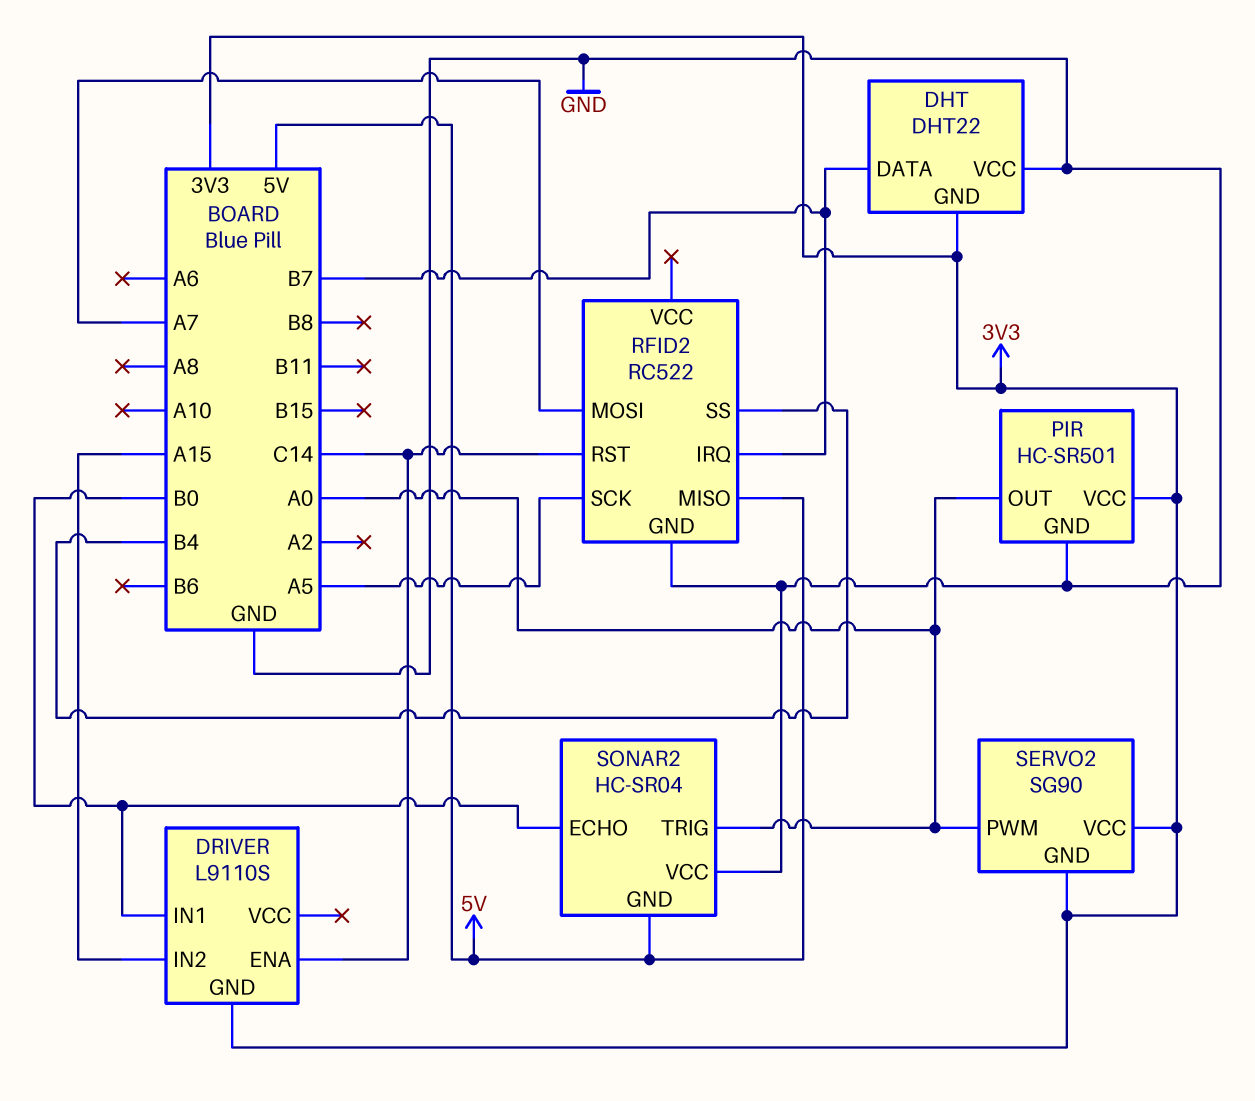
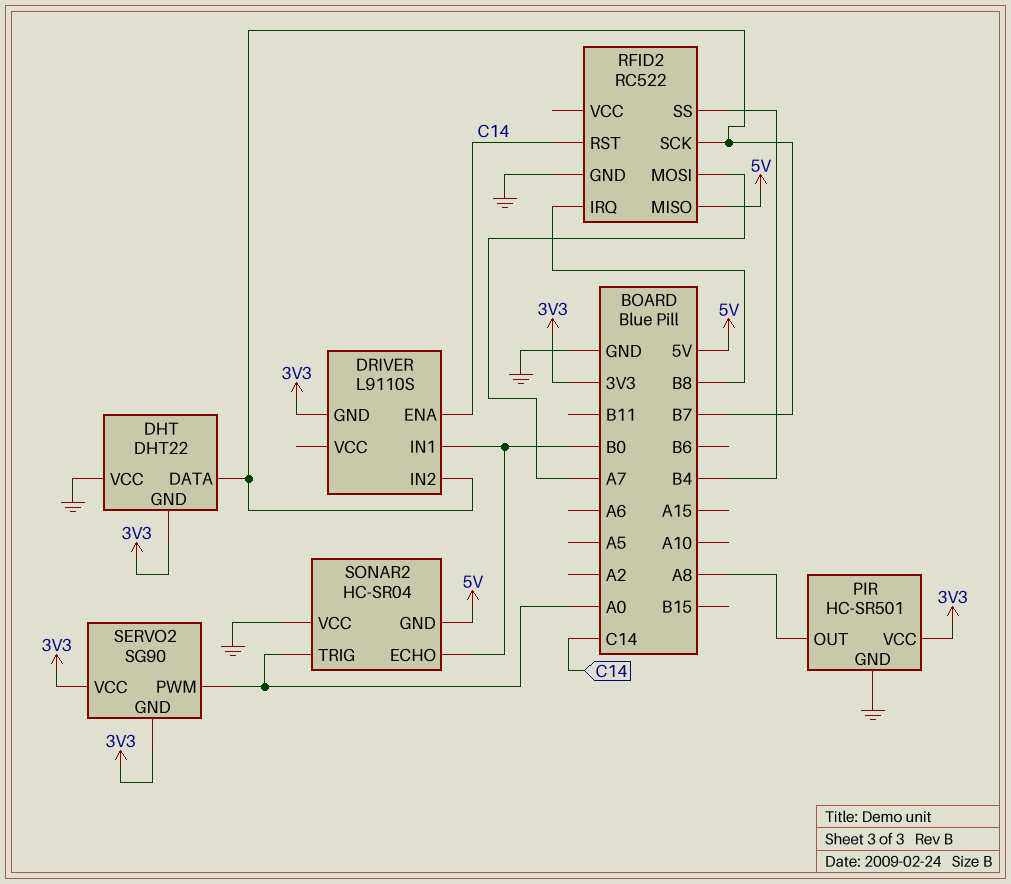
DRIVER pin IN2: A15 -> B7
PIR pin OUT: A0 -> A8
RFID2 pin IRQ: B7 -> B8
RFID2 pin SCK: A5 -> B7

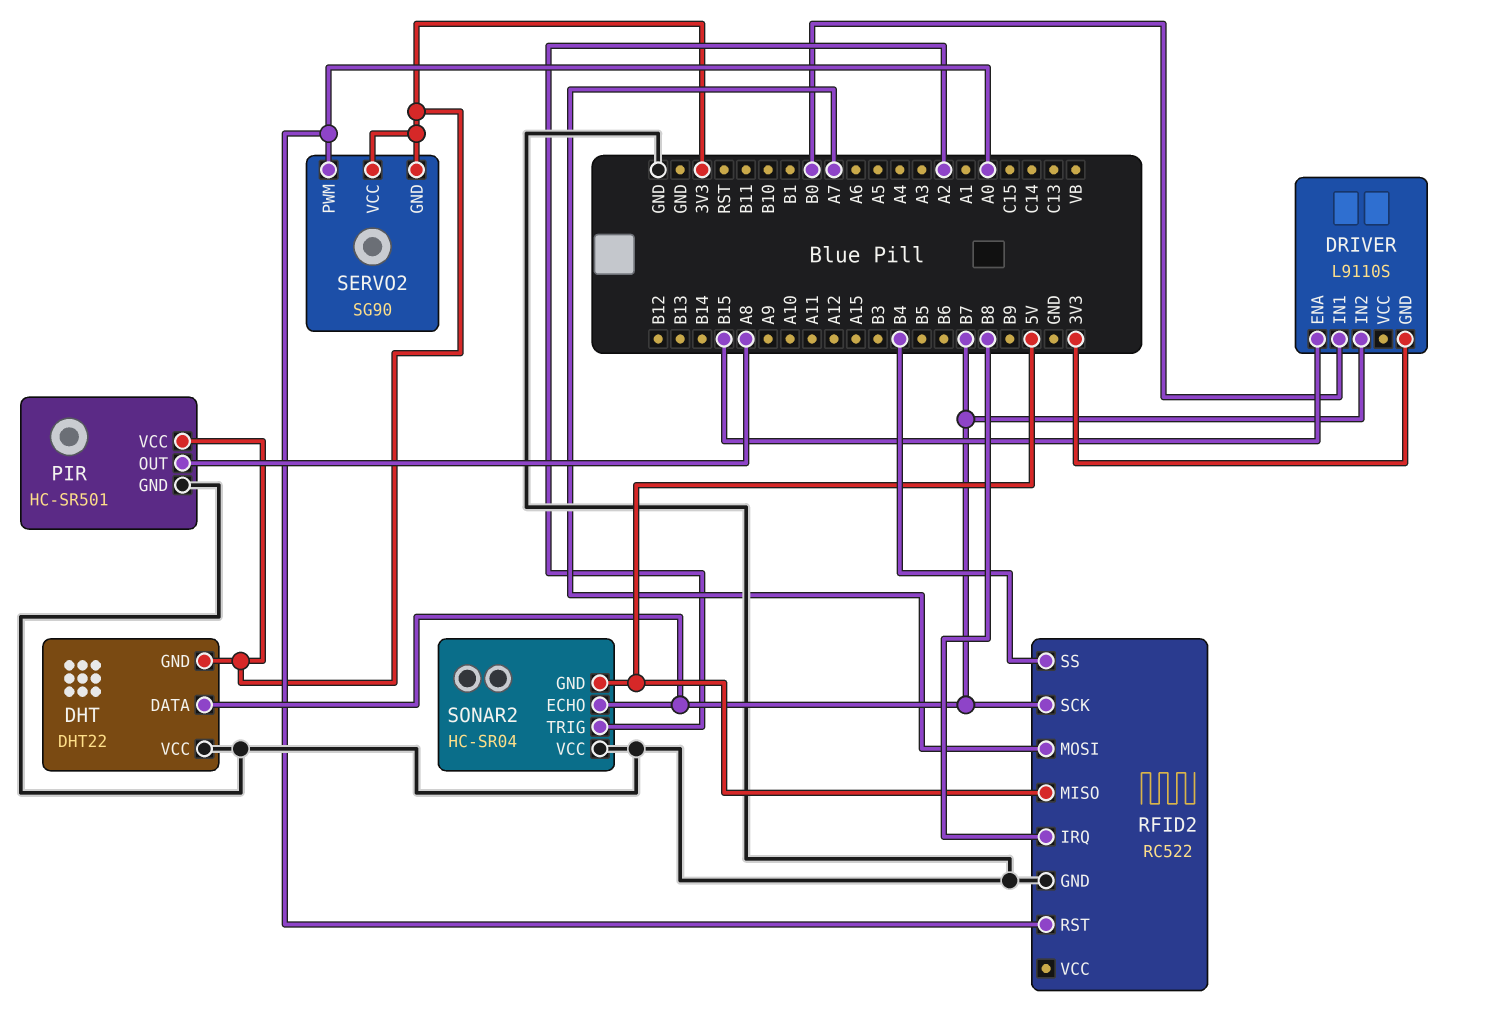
DRIVER pin ENA: C14 -> B15
RFID2 pin RST: C14 -> A0
SONAR2 pin ECHO: B0 -> B7
SONAR2 pin TRIG: A0 -> A2

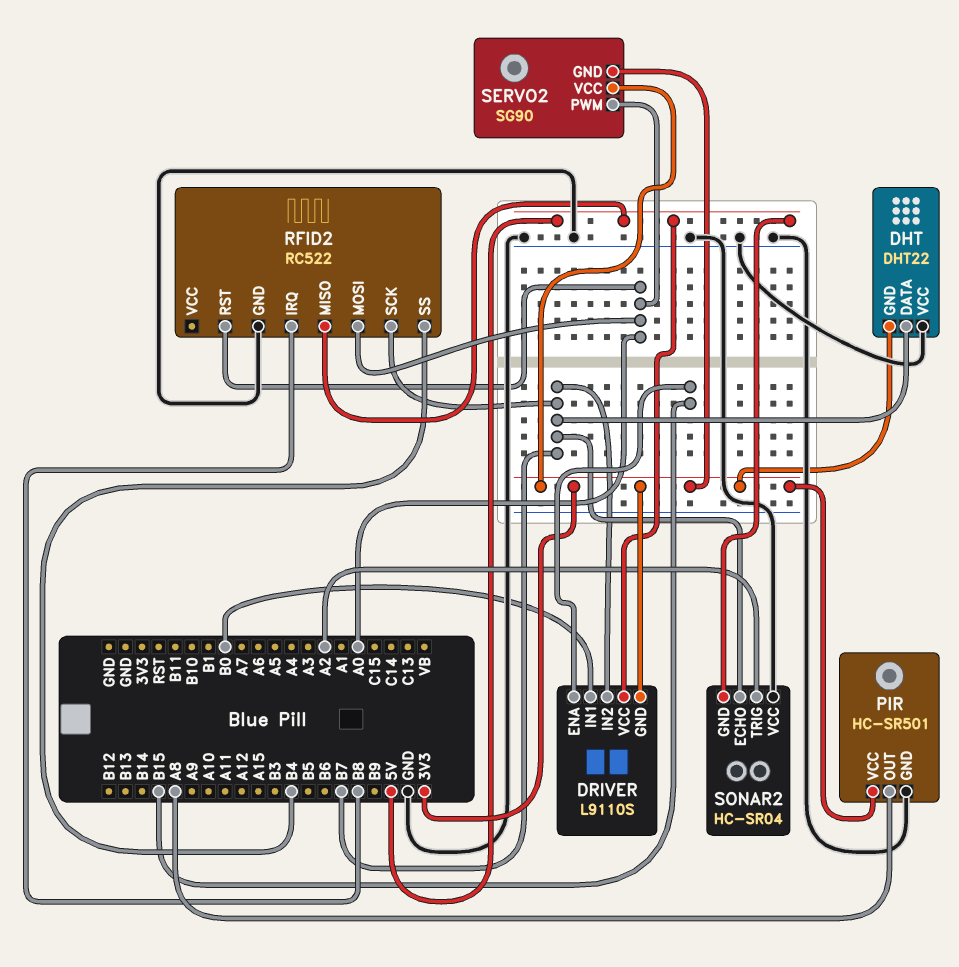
DRIVER pin VCC: none -> 5V
RFID2 pin MOSI: A7 -> A0

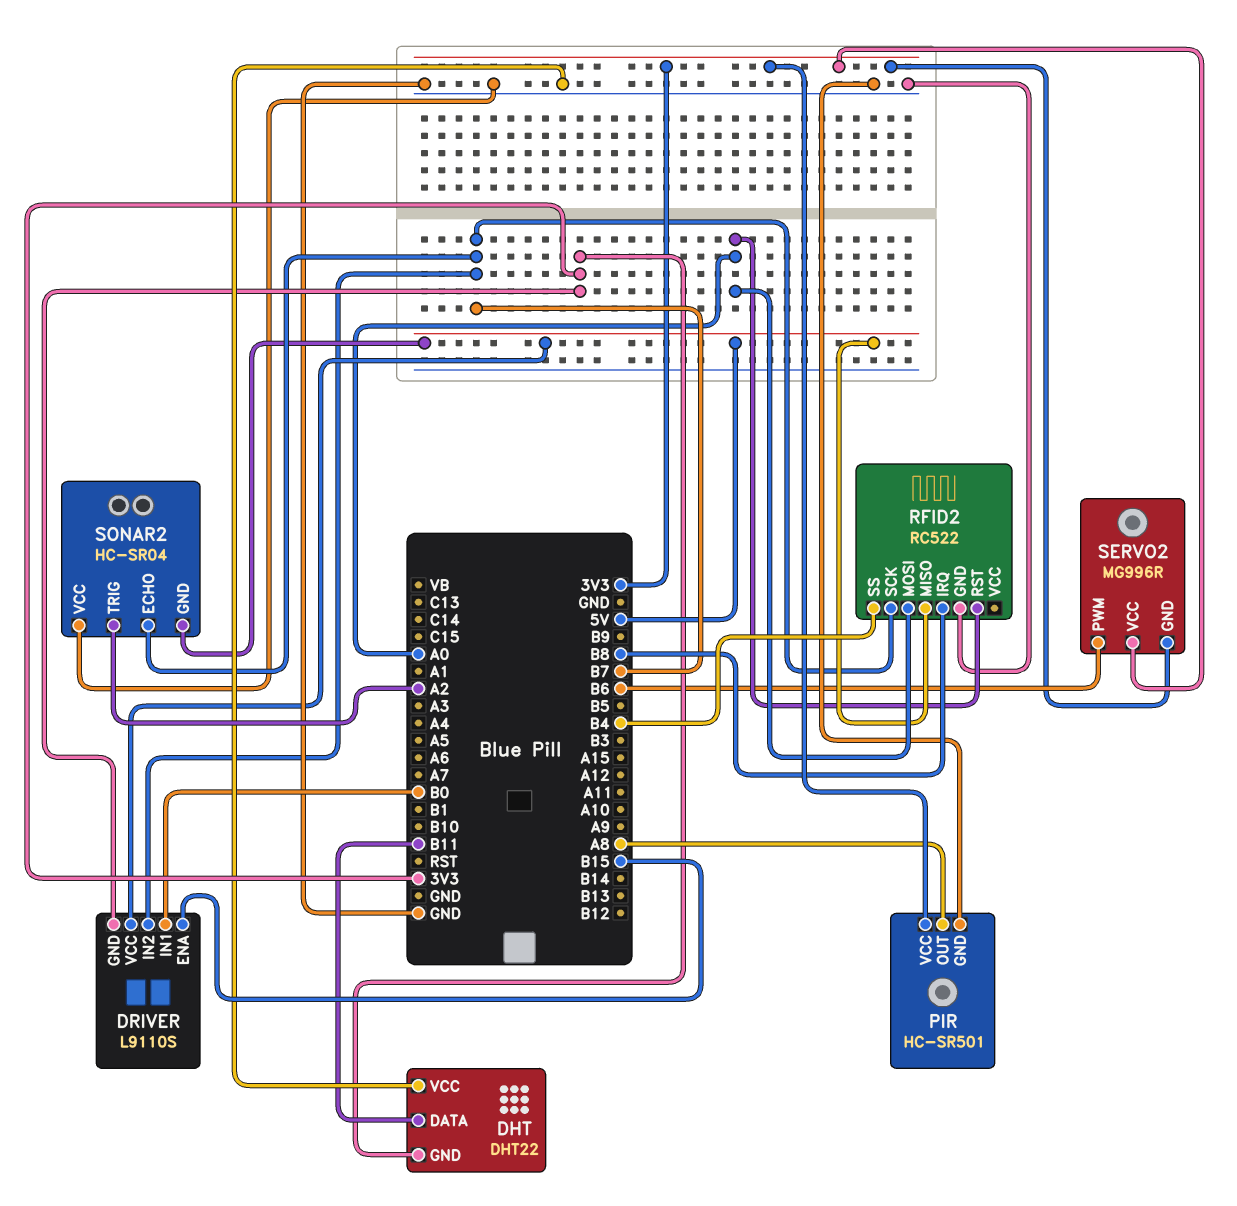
DHT pin DATA: B7 -> B11
SERVO2: SG90 -> MG996R
SERVO2 pin PWM: A0 -> B6

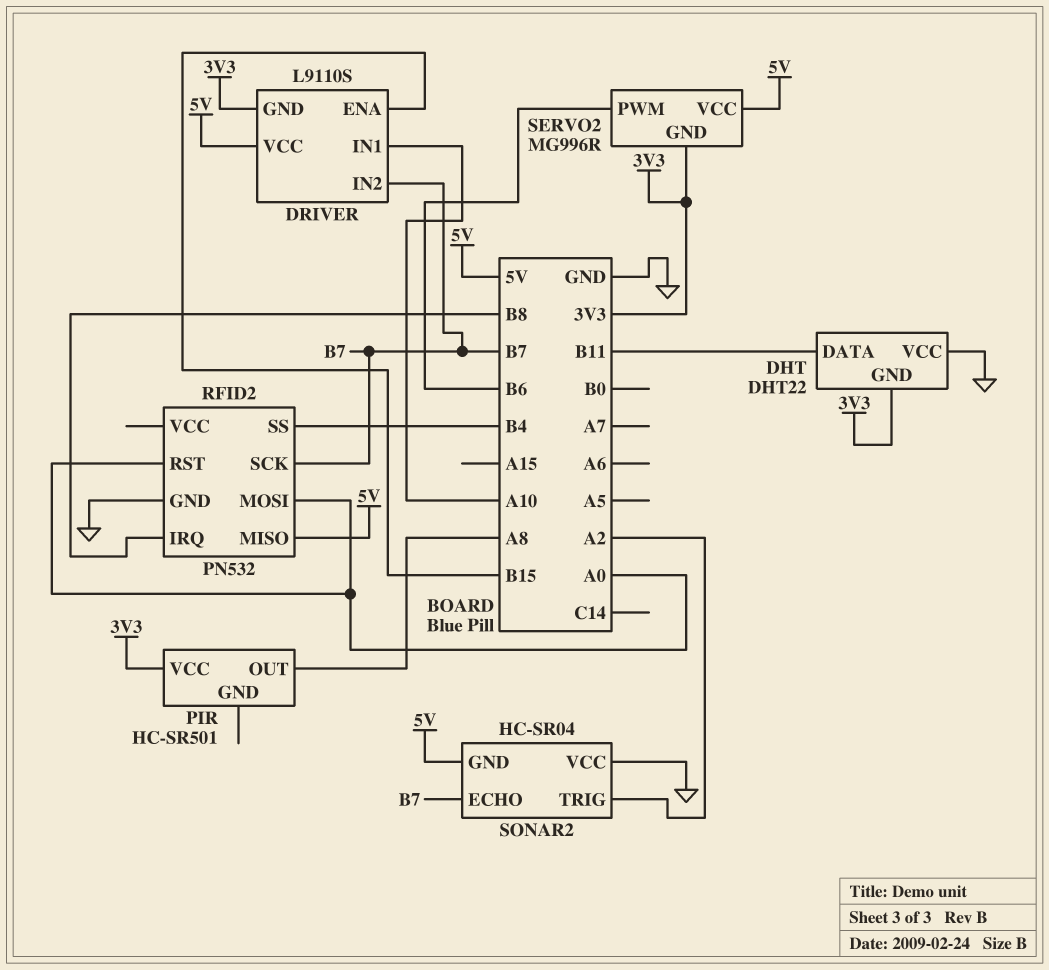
DRIVER pin IN1: B0 -> A10
PIR pin GND: GND -> none
RFID2: RC522 -> PN532
SERVO2 pin VCC: 3V3 -> 5V

